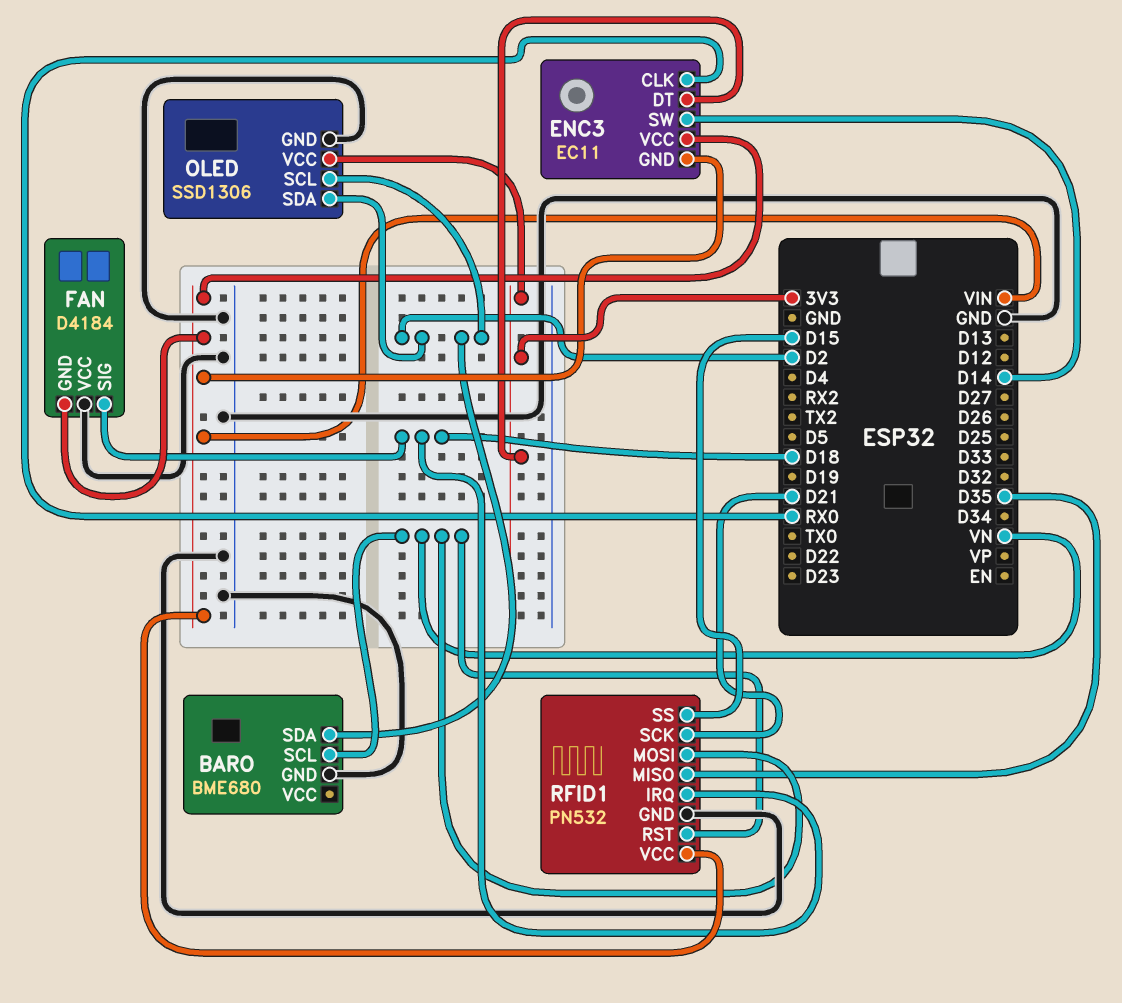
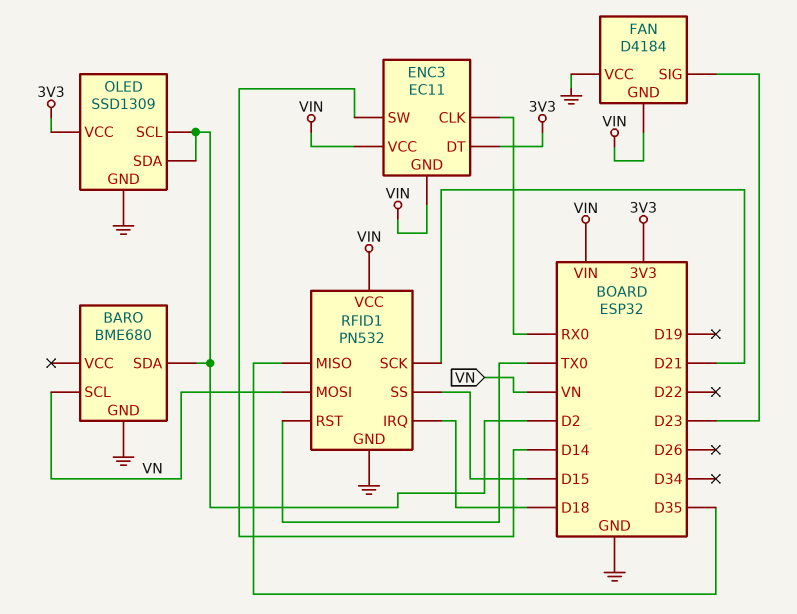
FAN pin SIG: D18 -> D23
OLED: SSD1306 -> SSD1309
RFID1 pin RST: VN -> TX0

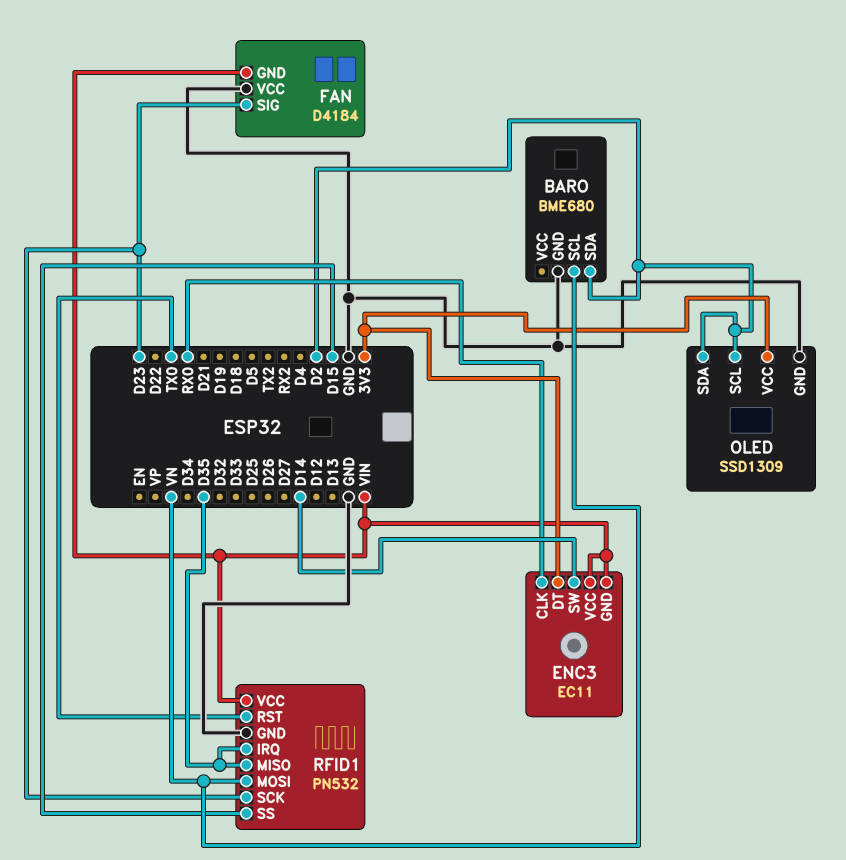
RFID1 pin IRQ: D18 -> D35
RFID1 pin SCK: D21 -> D23

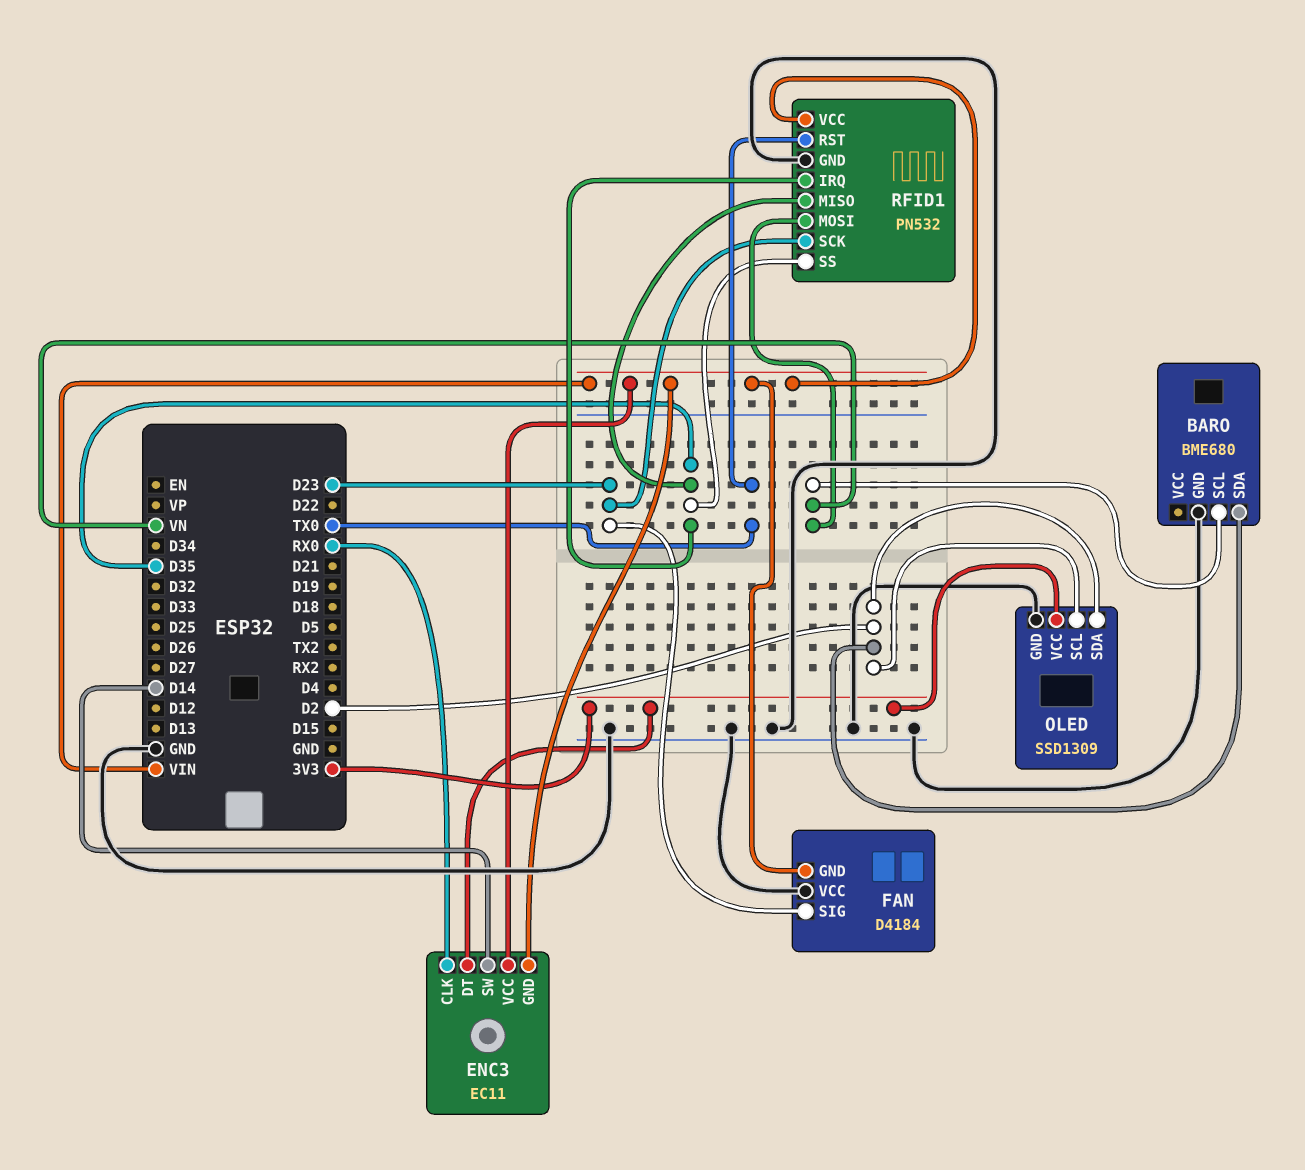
RFID1 pin SS: D15 -> D35

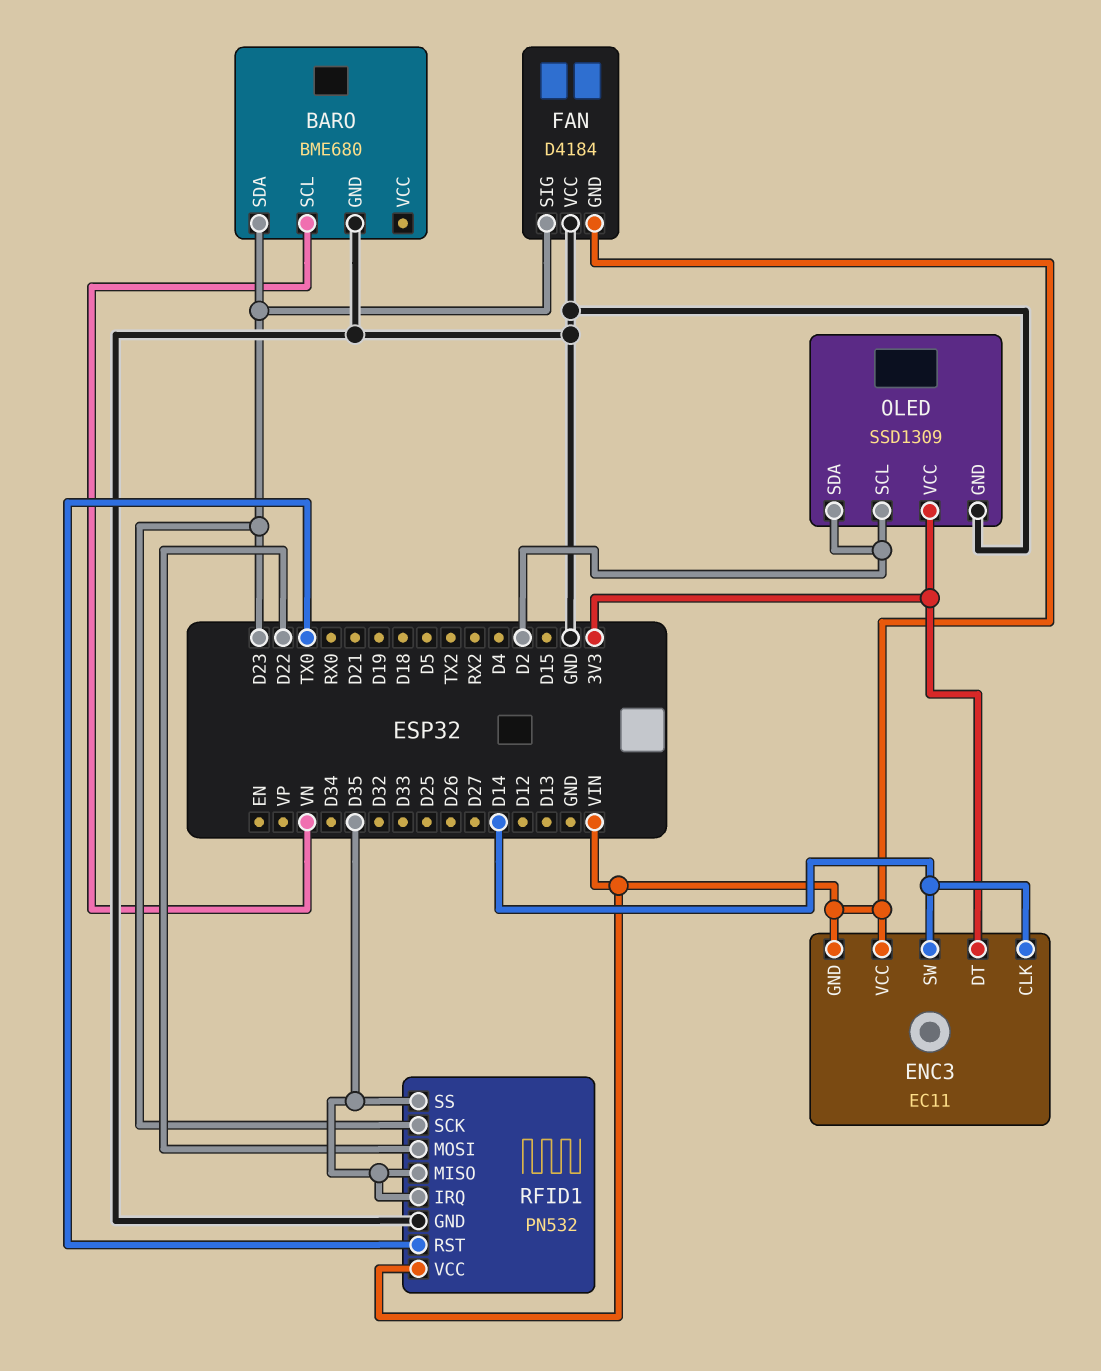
BARO pin SDA: D2 -> D23
ENC3 pin CLK: RX0 -> D14
RFID1 pin MOSI: VN -> D22

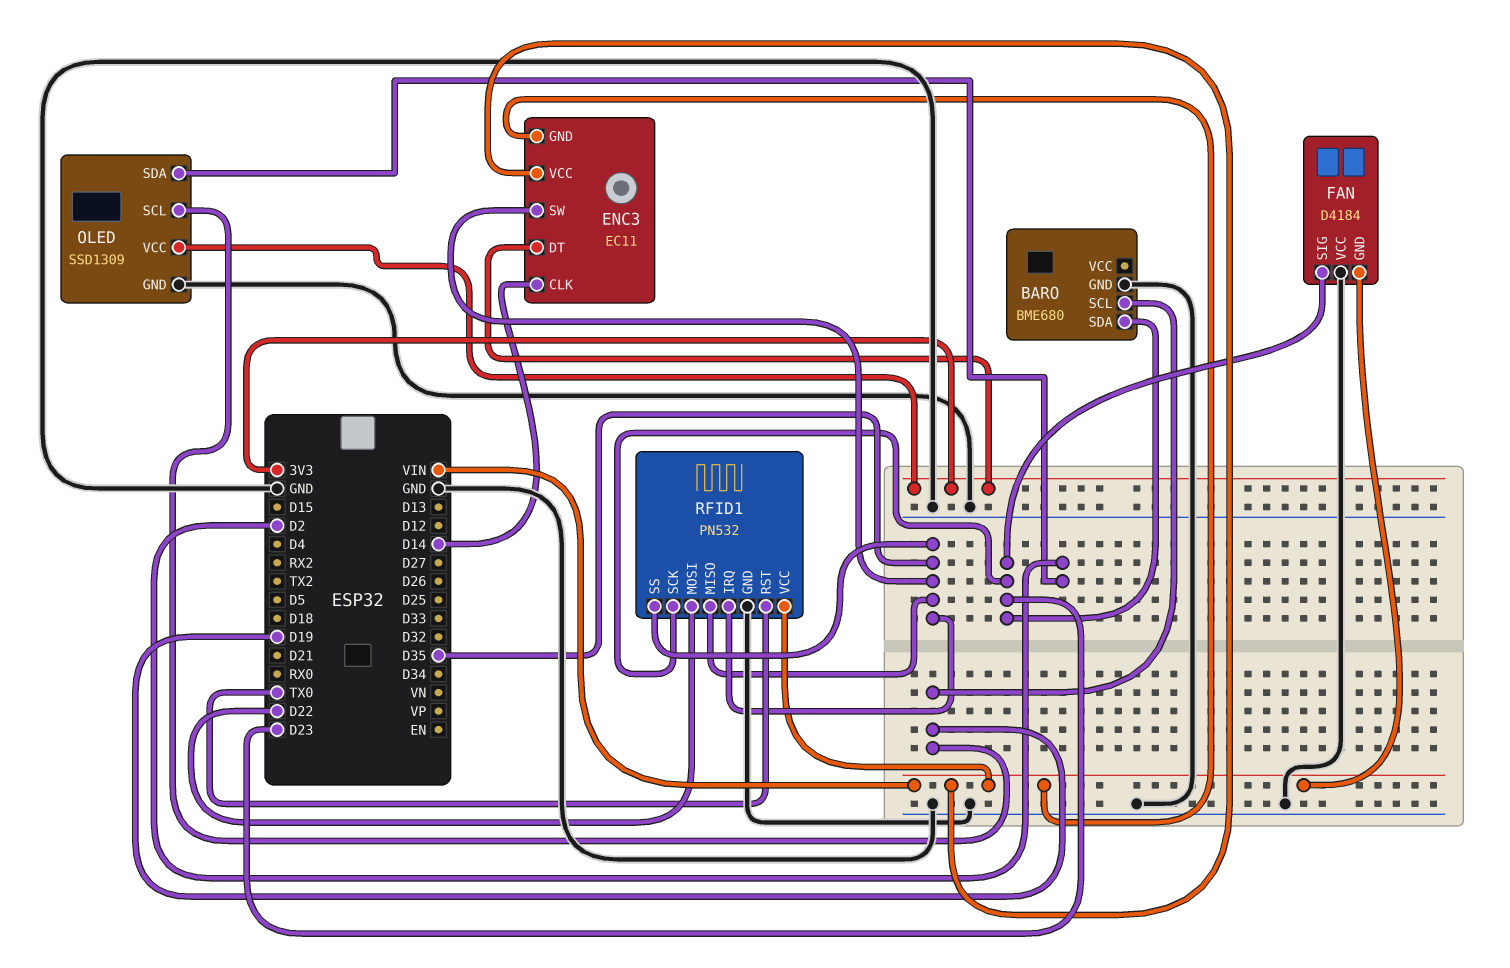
BARO pin SCL: VN -> D19
ENC3 pin SW: D14 -> D35
OLED pin SCL: D2 -> D19

